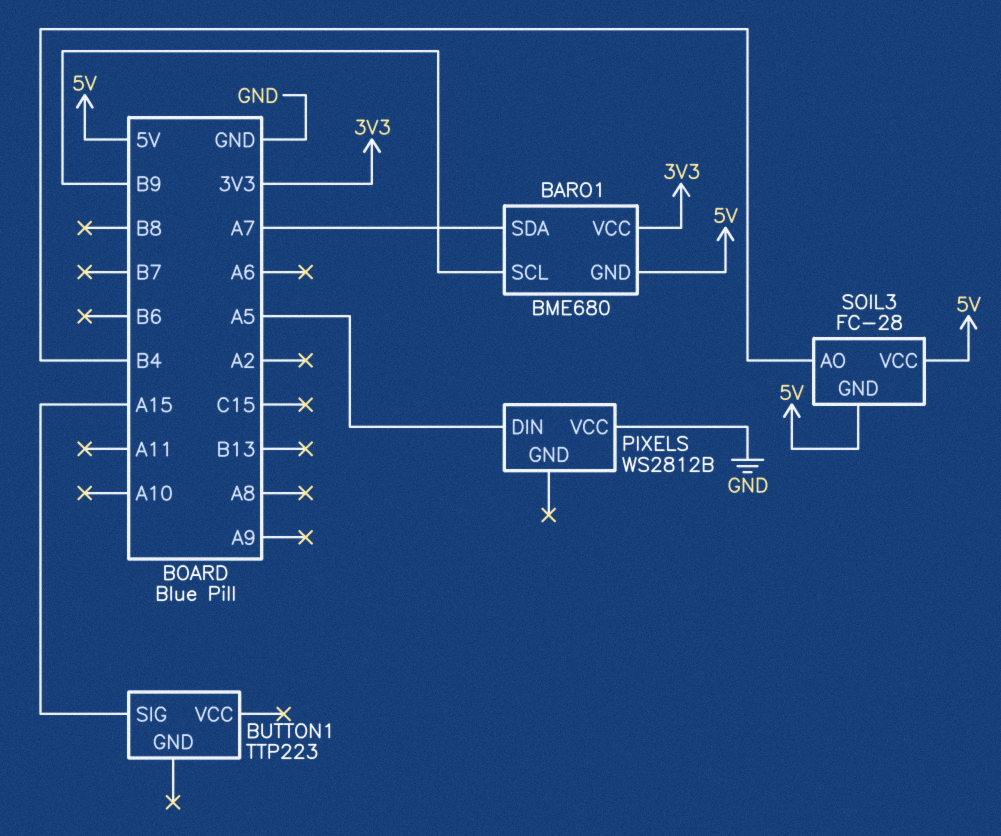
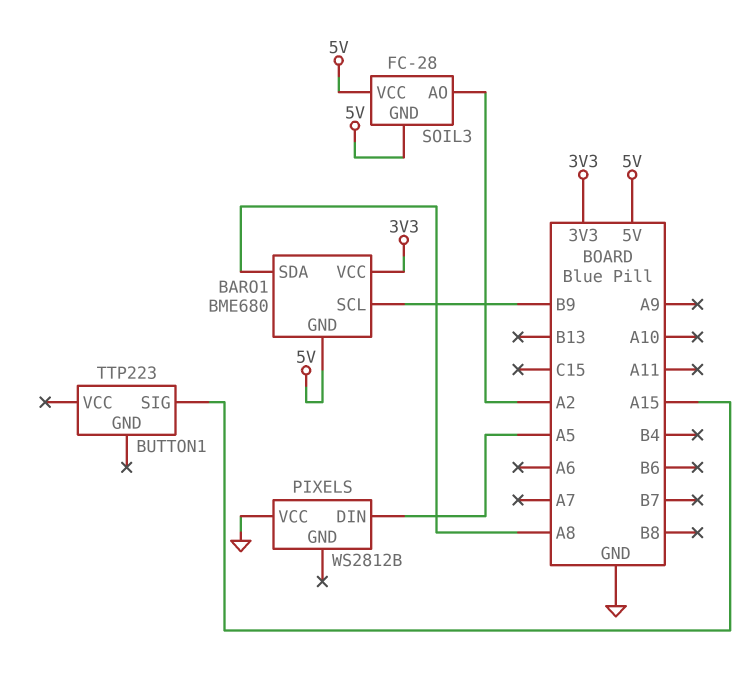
BARO1 pin SDA: A7 -> A8
SOIL3 pin AO: B4 -> A2

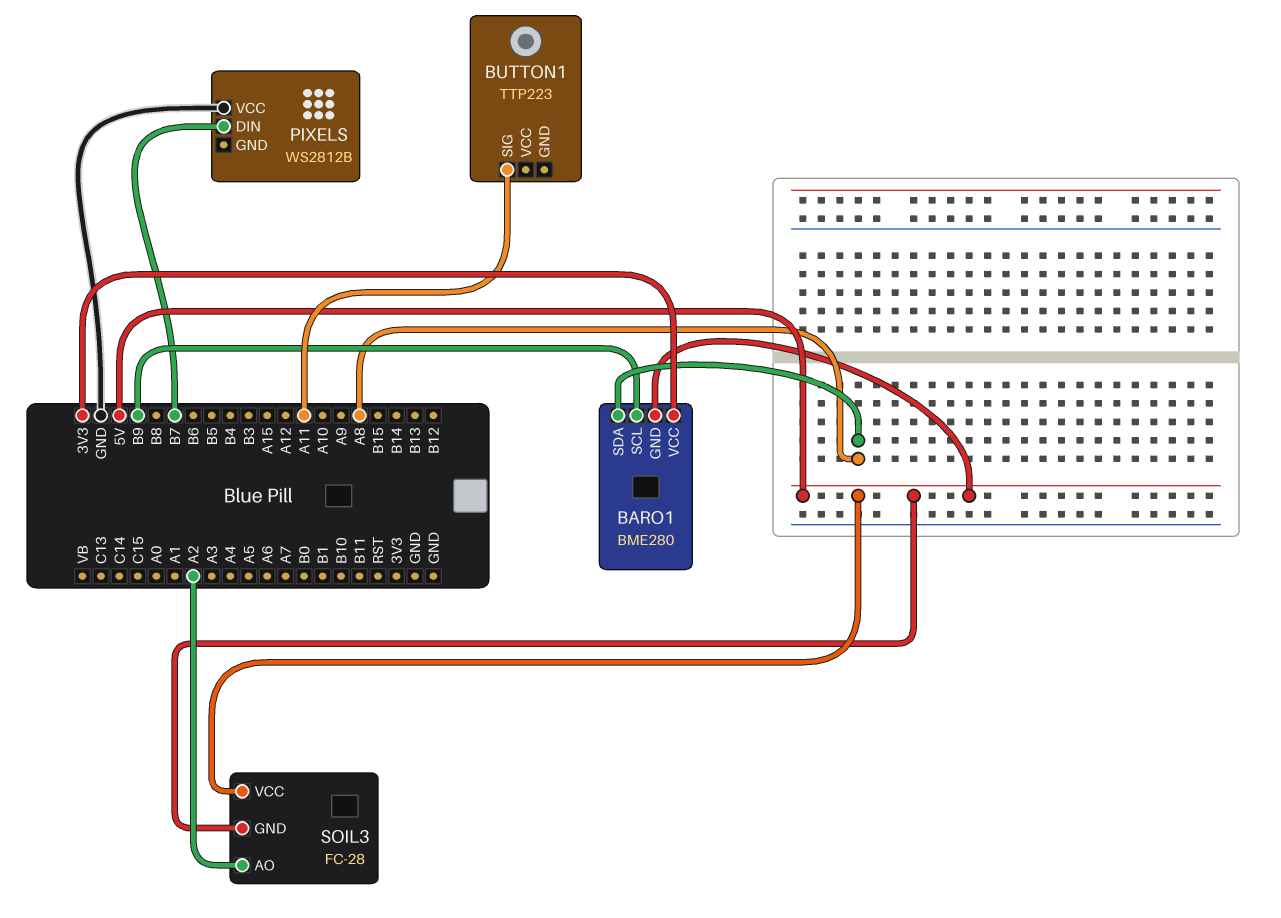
BARO1: BME680 -> BME280
BUTTON1 pin SIG: A15 -> A11
PIXELS pin DIN: A5 -> B7

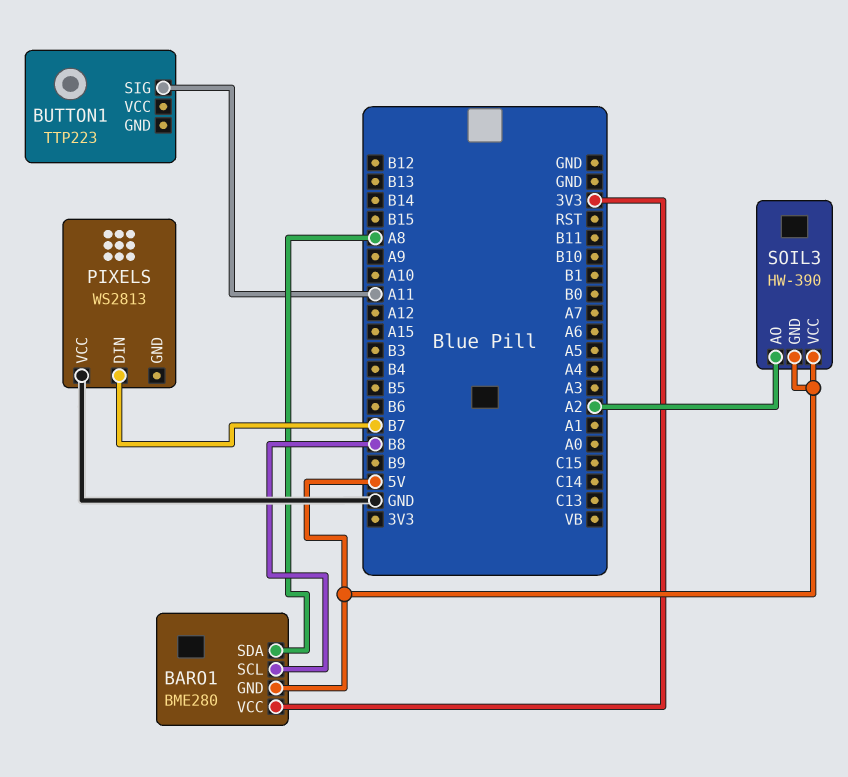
BARO1 pin SCL: B9 -> B8
PIXELS: WS2812B -> WS2813
SOIL3: FC-28 -> HW-390

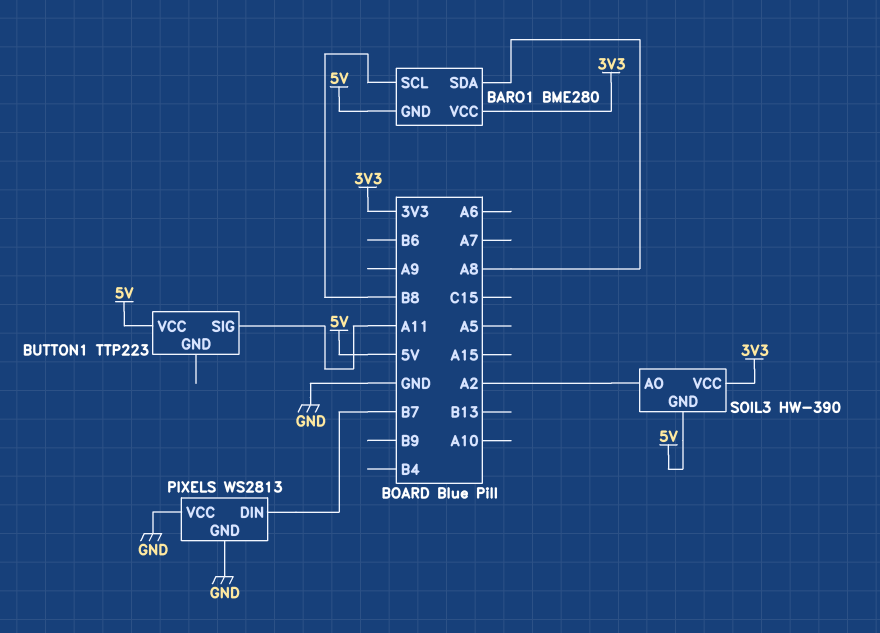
BUTTON1 pin VCC: none -> 5V
PIXELS pin GND: none -> GND
SOIL3 pin VCC: 5V -> 3V3

